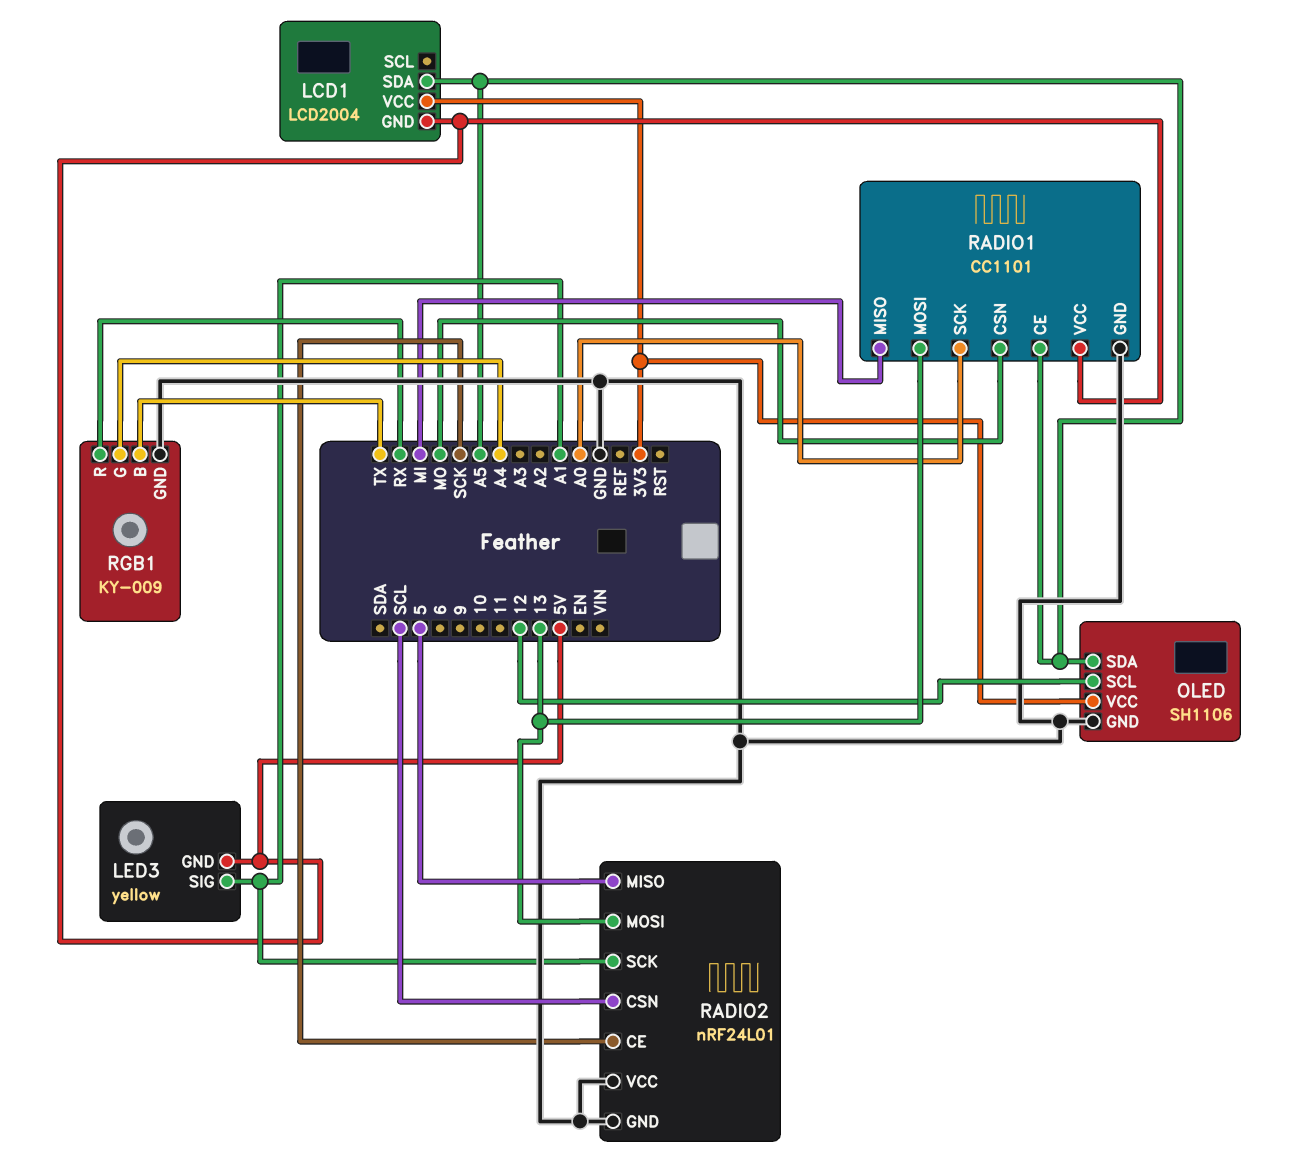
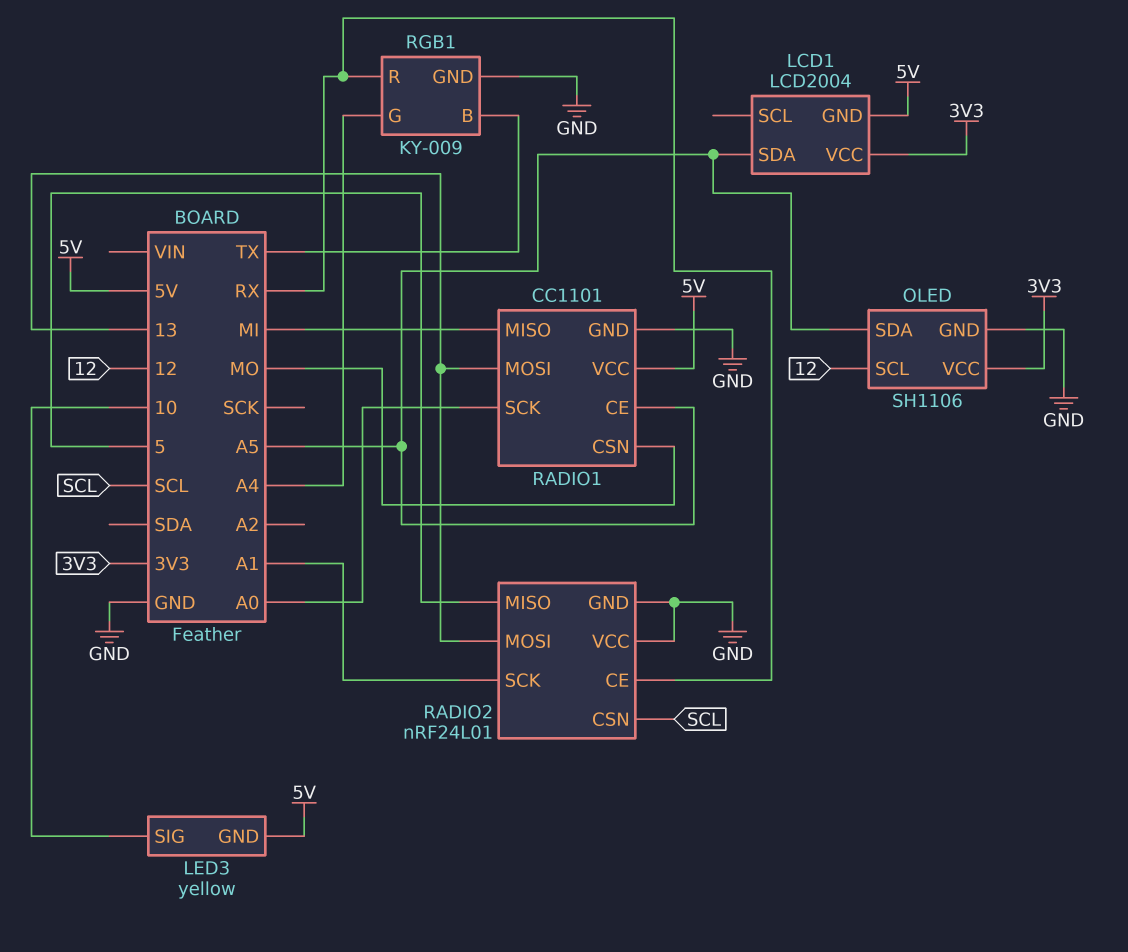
LED3 pin SIG: A1 -> 10
RADIO2 pin CE: SCK -> RX

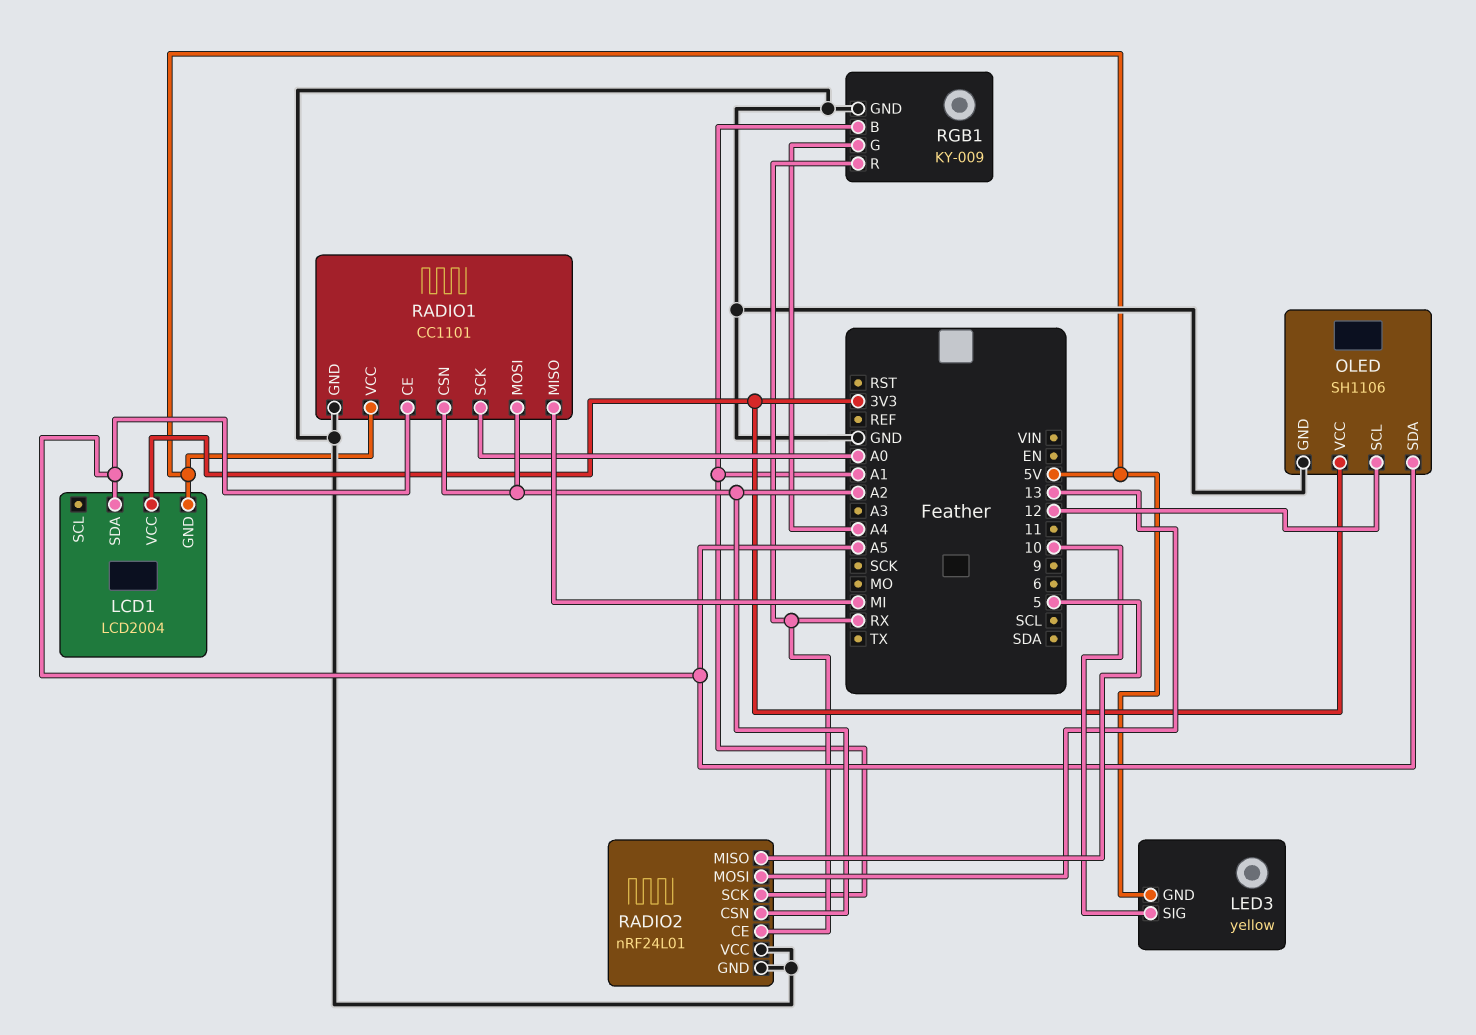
RADIO1 pin CSN: MO -> A2
RADIO1 pin MOSI: 13 -> A2
RADIO2 pin CSN: SCL -> A2
RGB1 pin B: TX -> A1

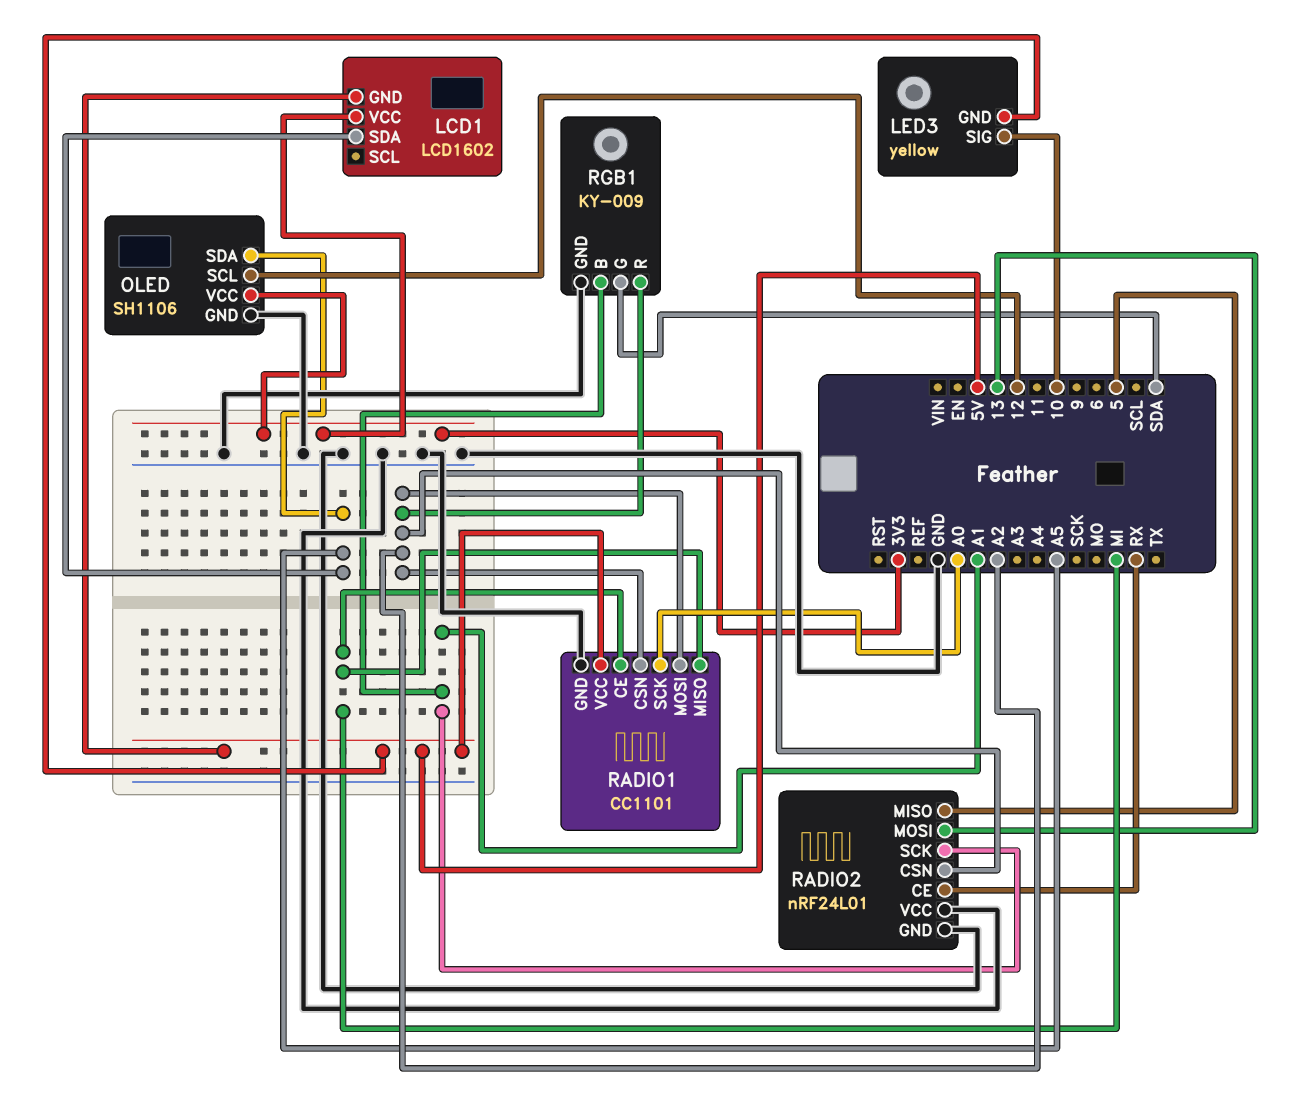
LCD1: LCD2004 -> LCD1602
RADIO1 pin CE: A5 -> MI
RGB1 pin G: A4 -> SDA
RGB1 pin R: RX -> A2

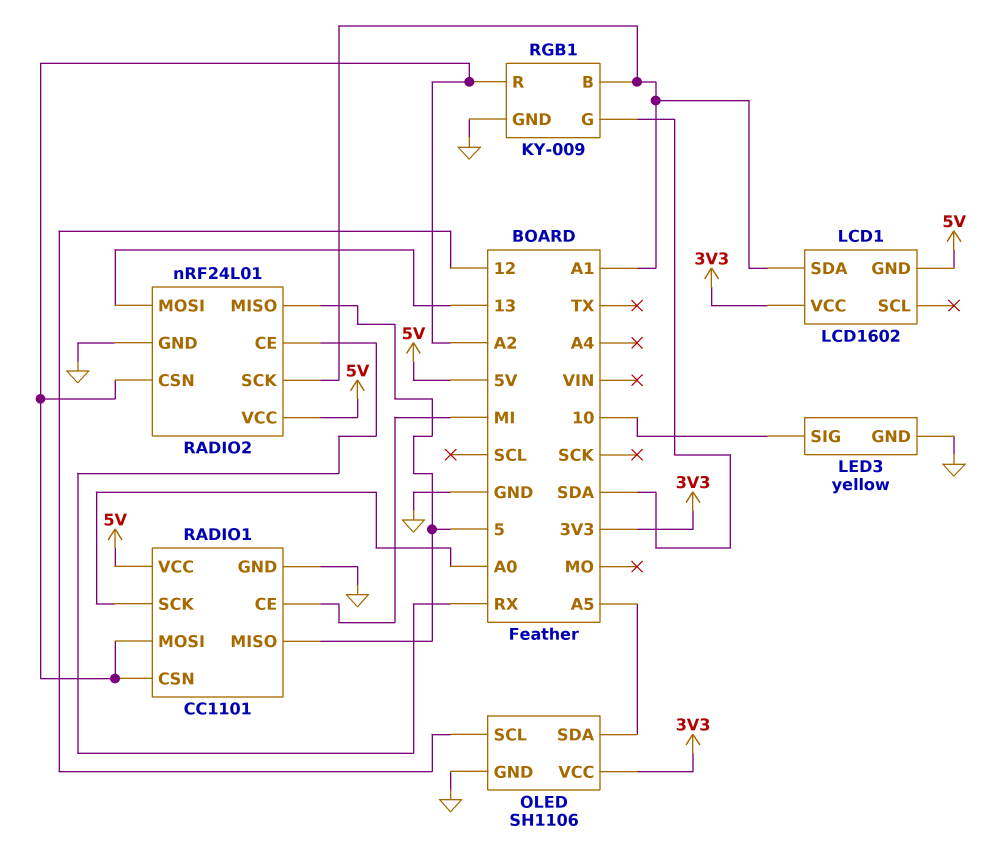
LCD1 pin SDA: A5 -> A1
LED3 pin GND: 5V -> GND
RADIO1 pin MISO: MI -> 5
RADIO2 pin VCC: GND -> 5V

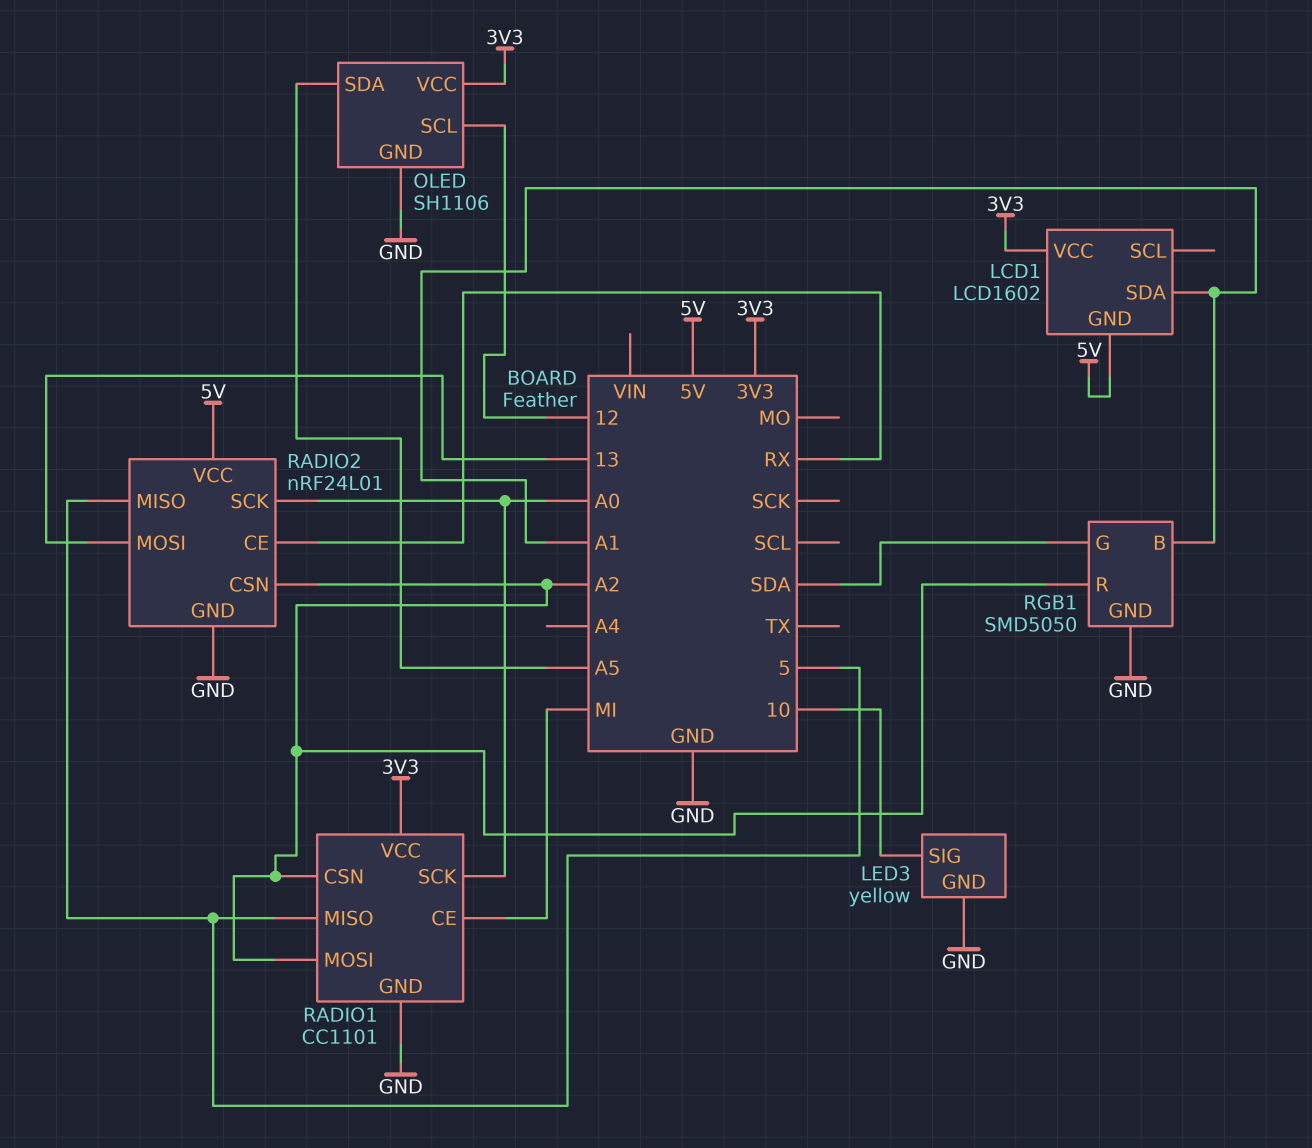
RADIO1 pin VCC: 5V -> 3V3
RADIO2 pin SCK: A1 -> A0
RGB1: KY-009 -> SMD5050

